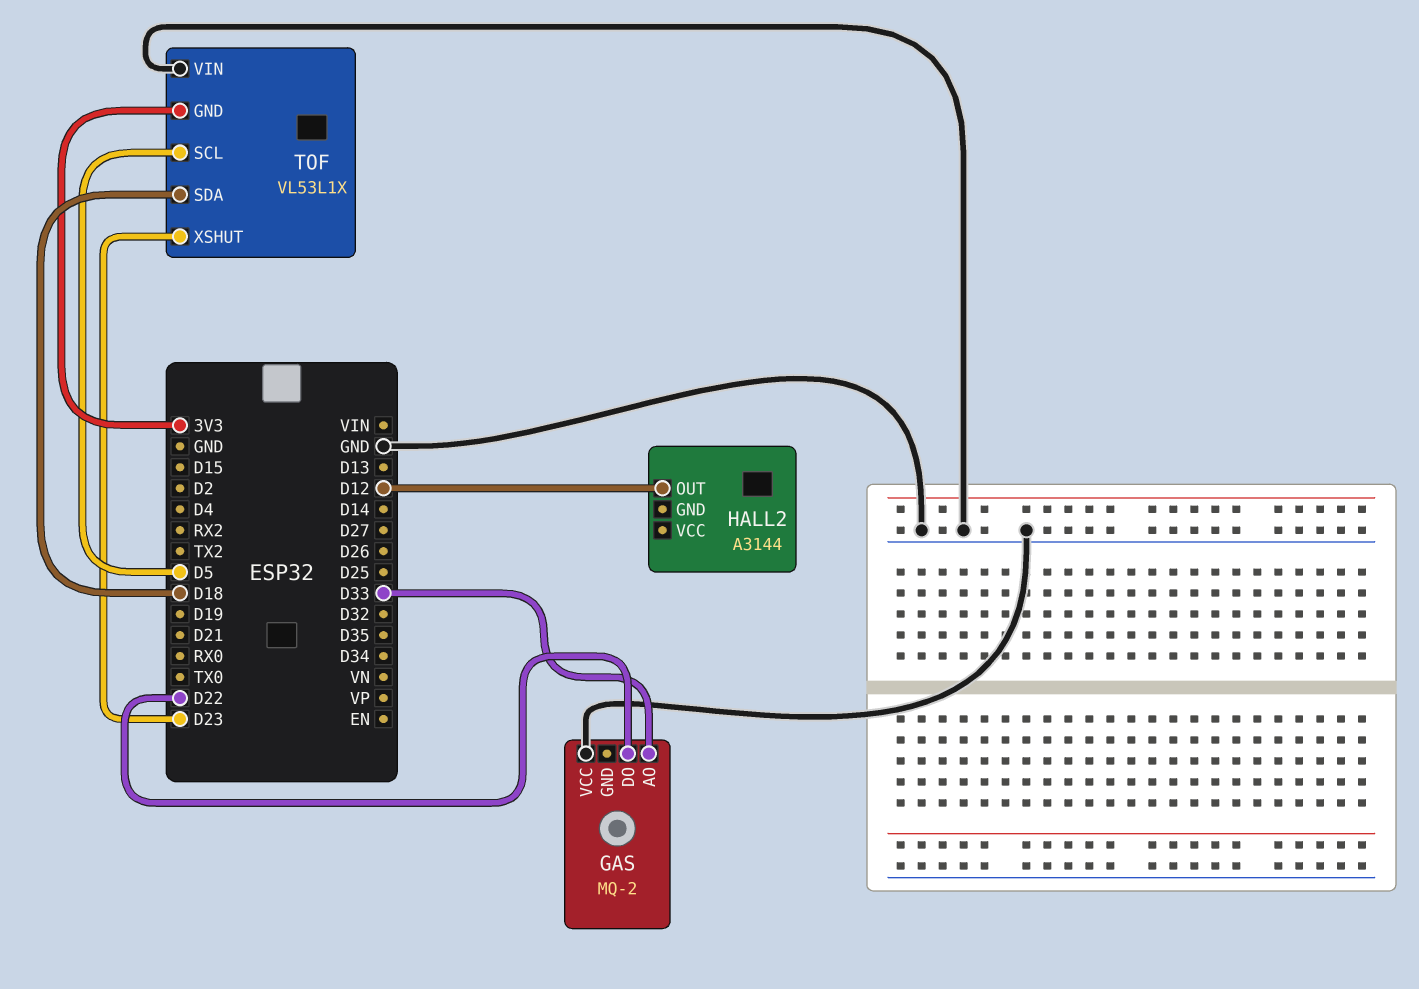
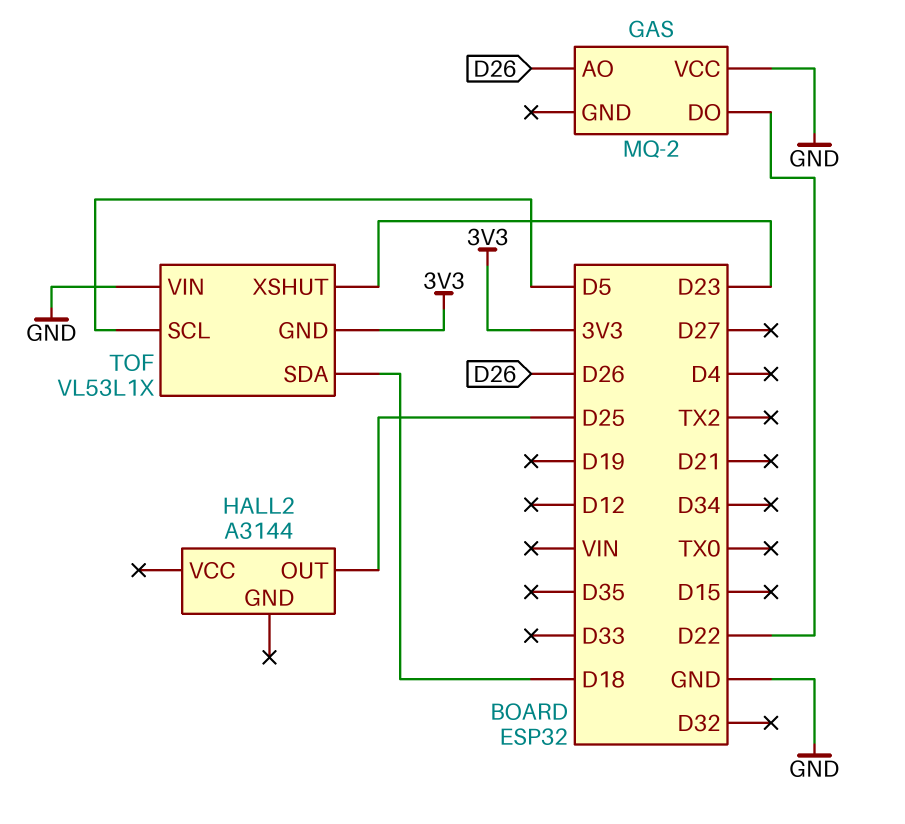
GAS pin AO: D33 -> D26
HALL2 pin OUT: D12 -> D25

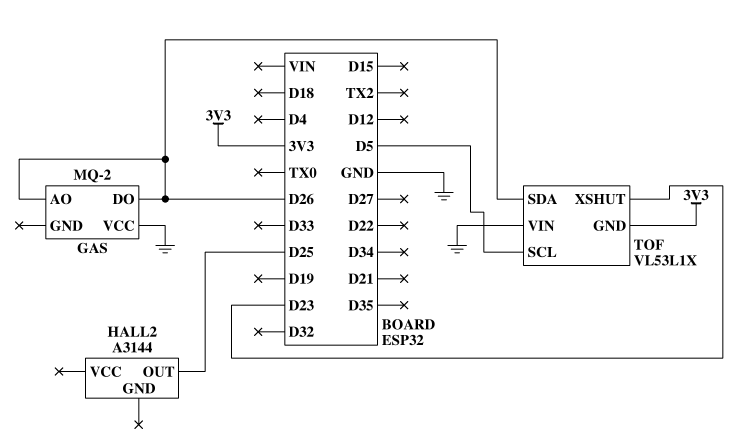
GAS pin DO: D22 -> D26
TOF pin SDA: D18 -> D26

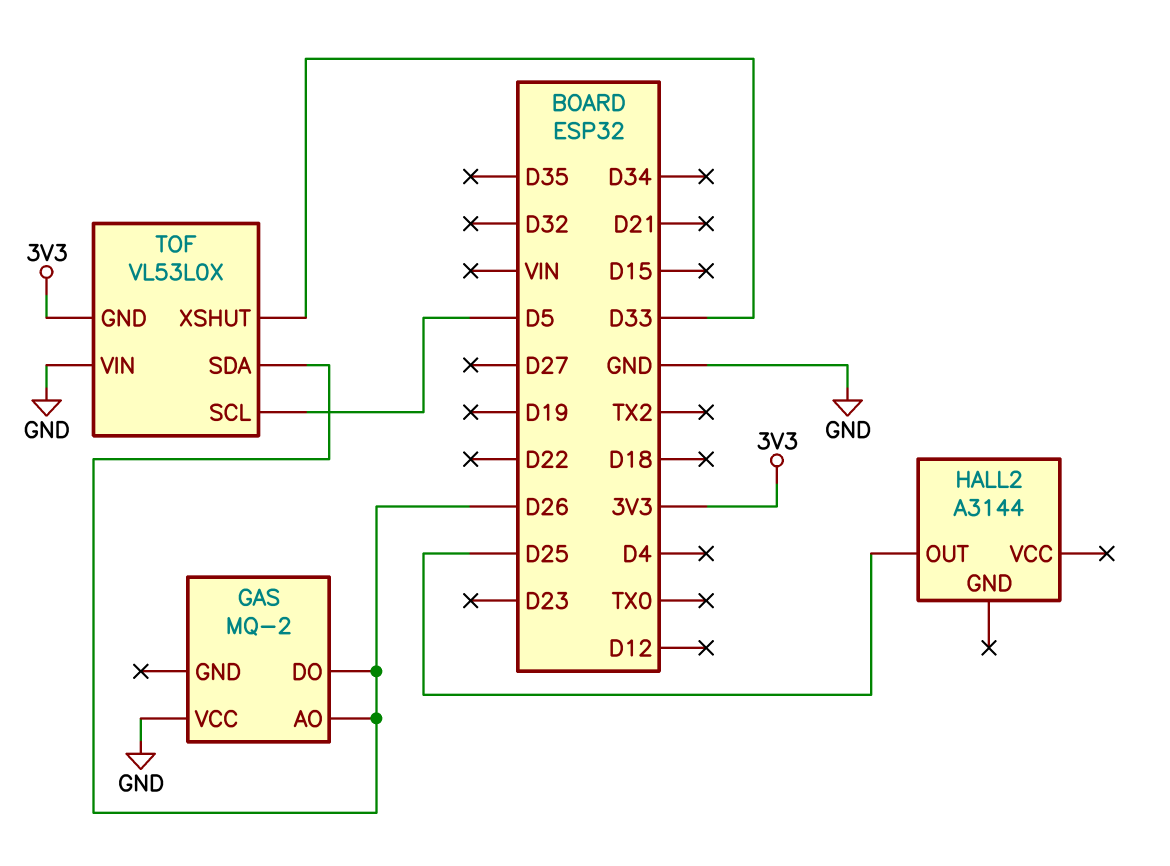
TOF: VL53L1X -> VL53L0X
TOF pin XSHUT: D23 -> D33

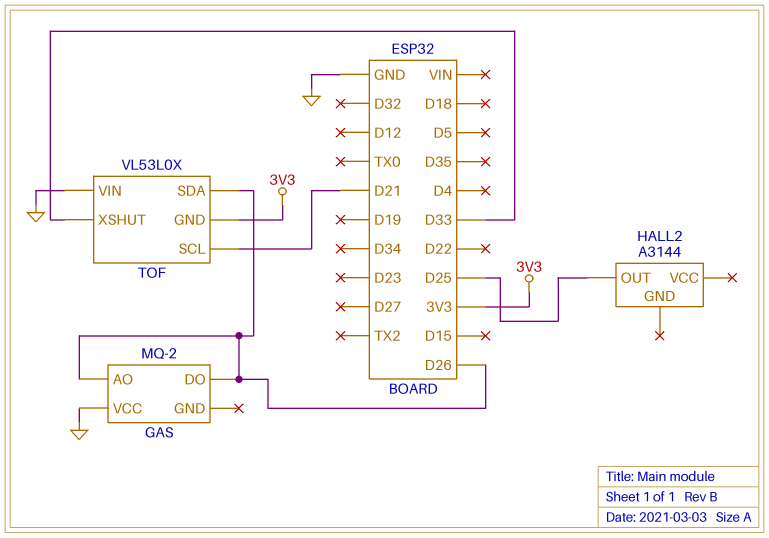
TOF pin SCL: D5 -> D21

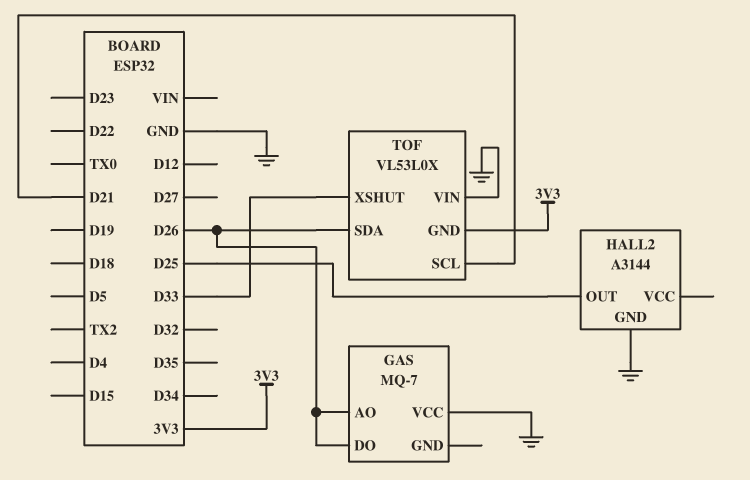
GAS: MQ-2 -> MQ-7
HALL2 pin GND: none -> GND

